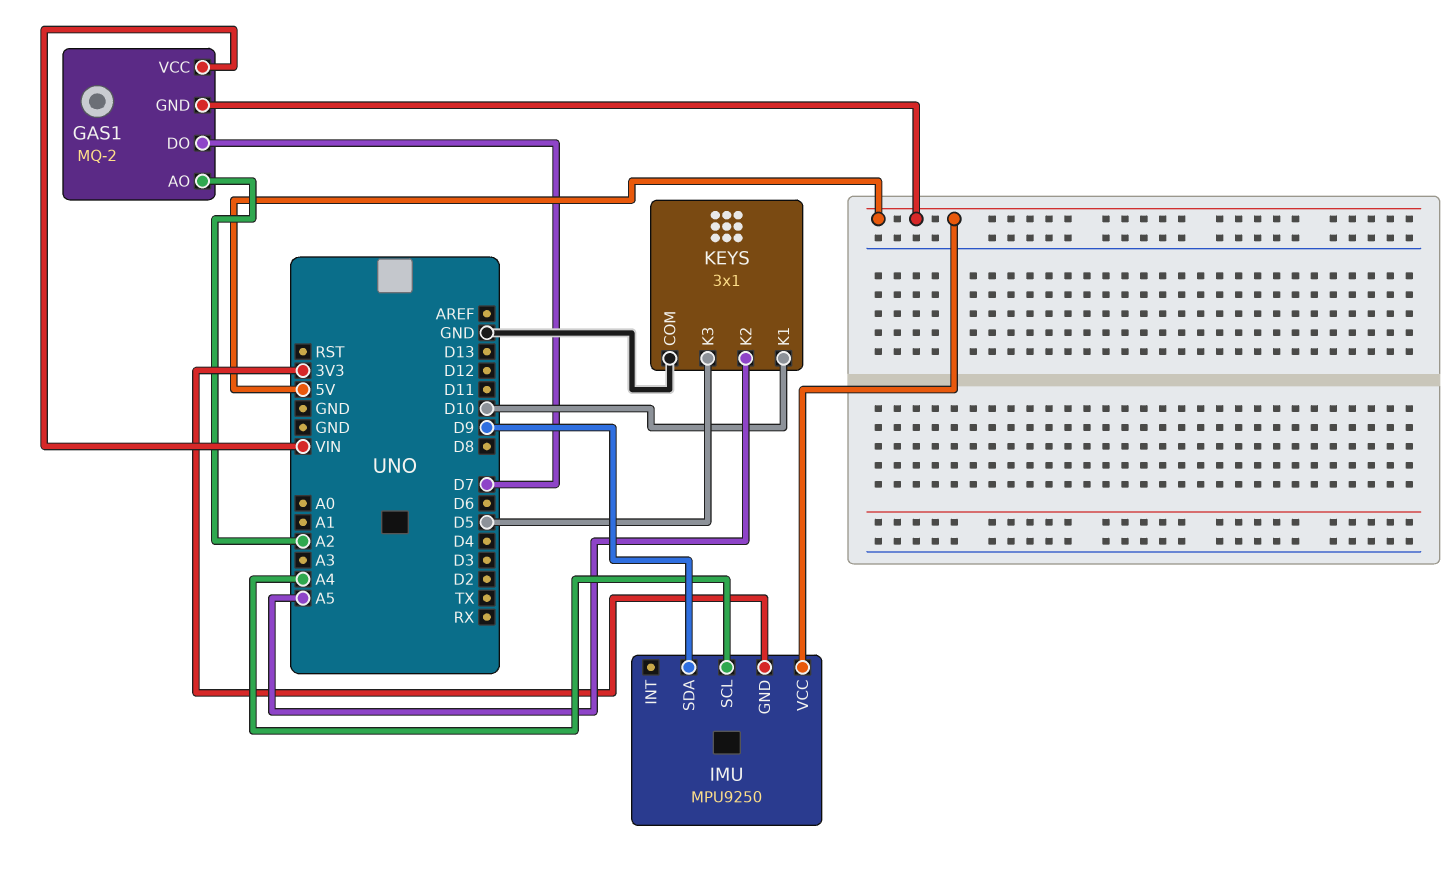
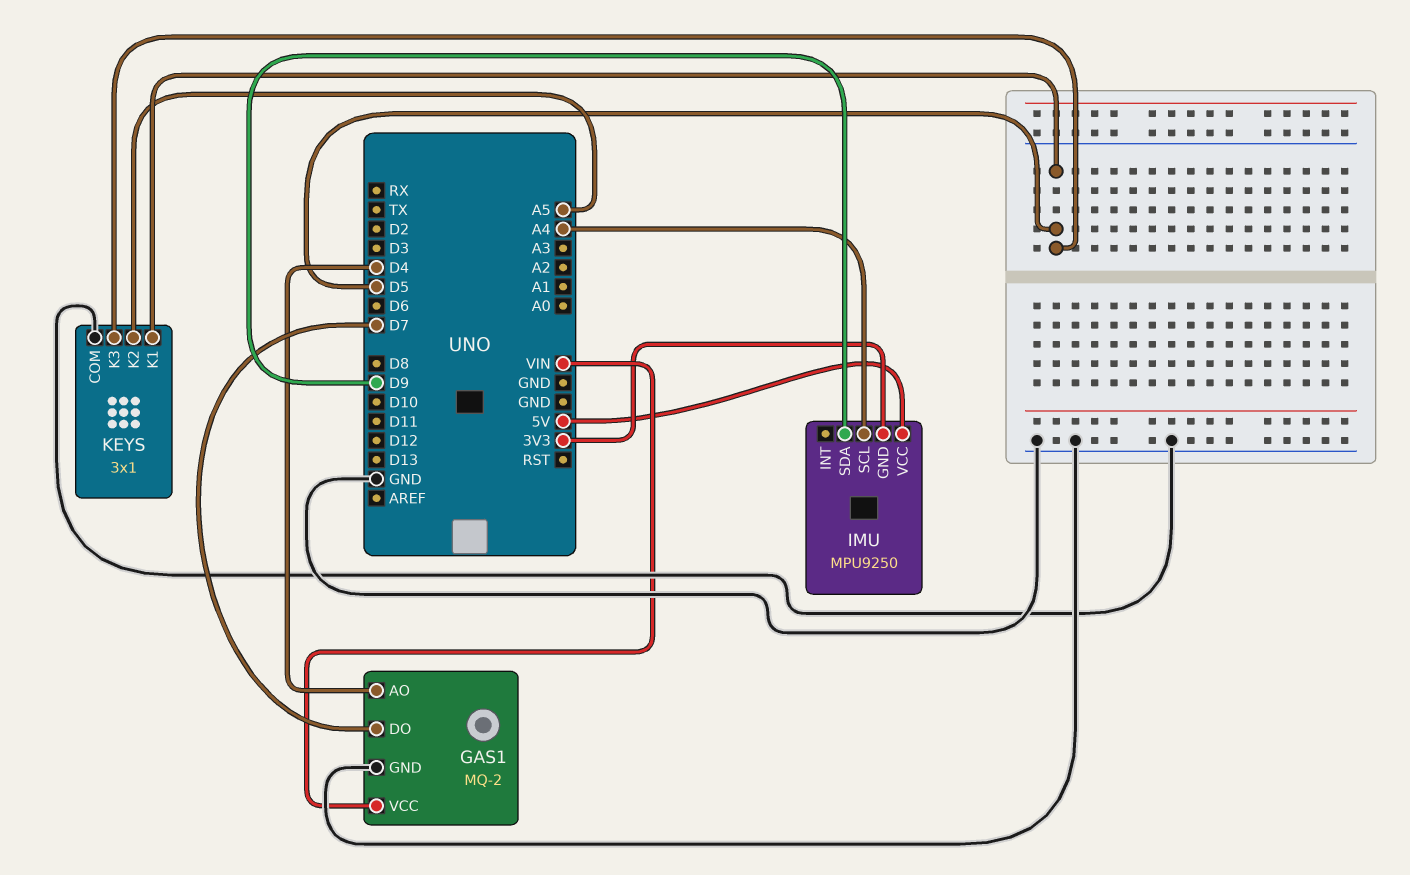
GAS1 pin AO: A2 -> D4
GAS1 pin GND: 5V -> GND
KEYS pin K1: D10 -> D5

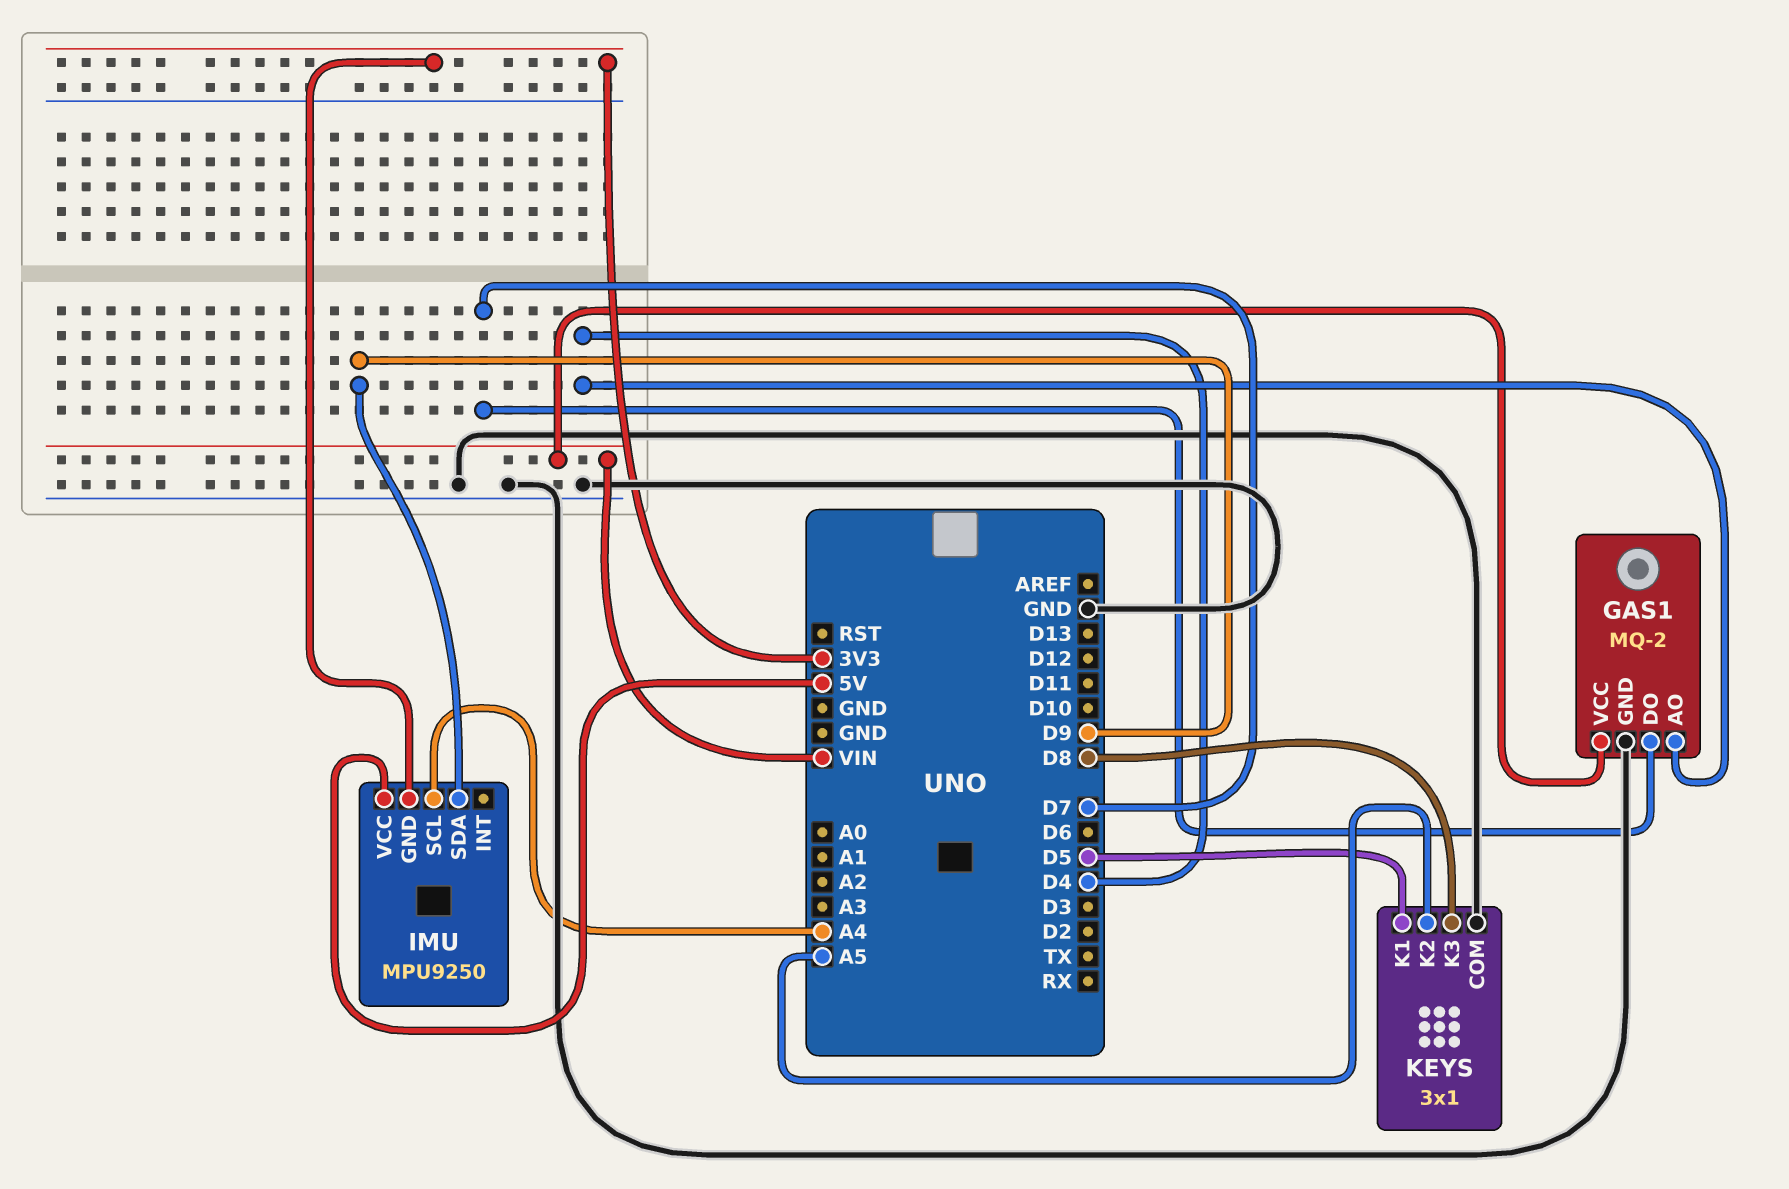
KEYS pin K3: D5 -> D8

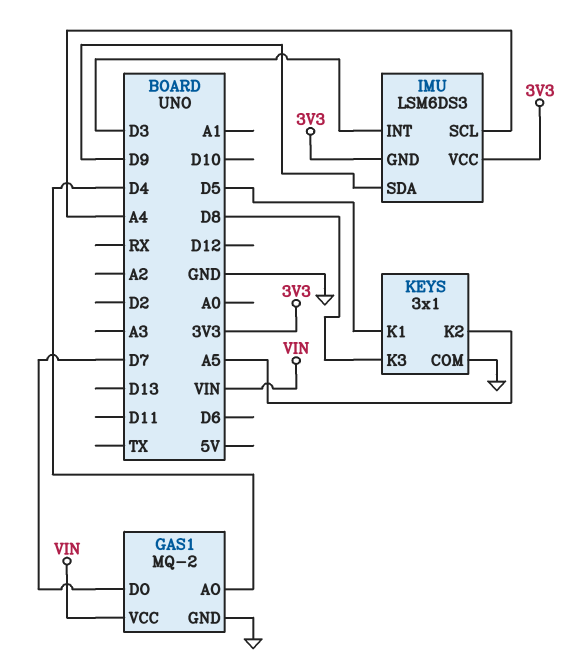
IMU: MPU9250 -> LSM6DS3
IMU pin INT: none -> D3
IMU pin VCC: 5V -> 3V3

